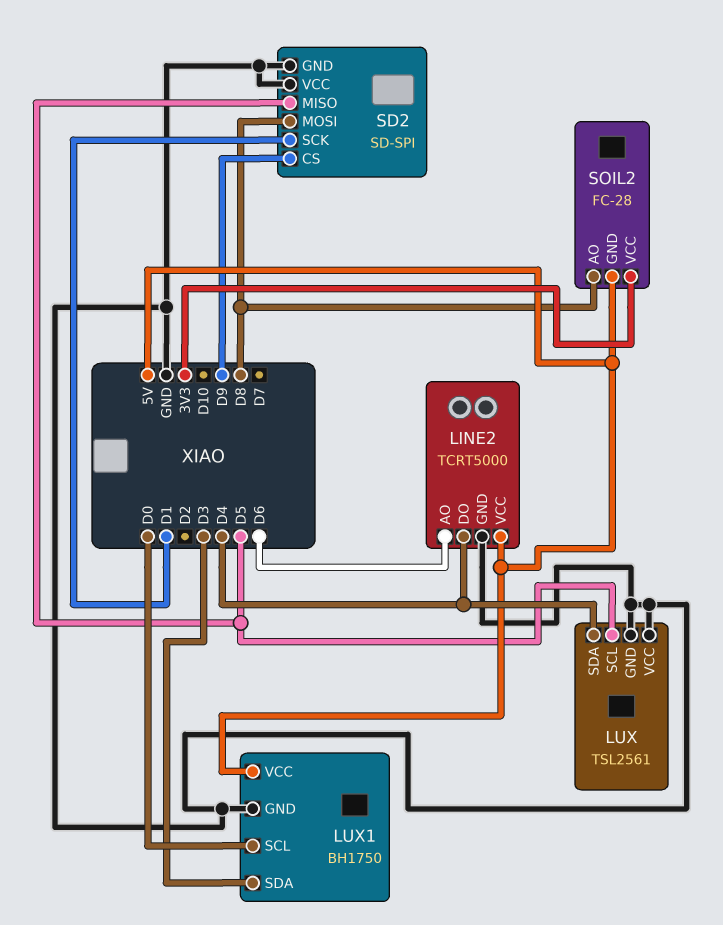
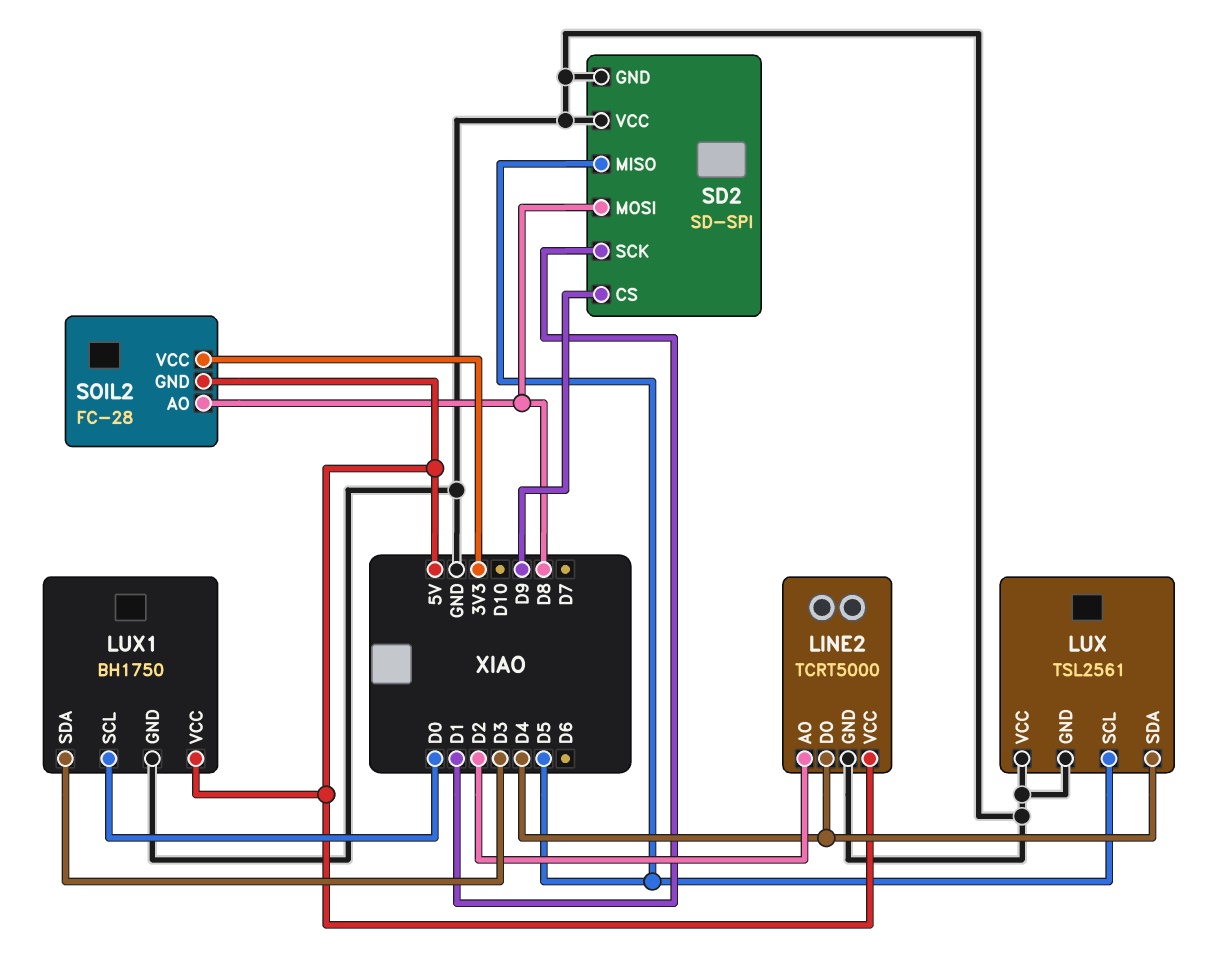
LINE2 pin AO: D6 -> D2

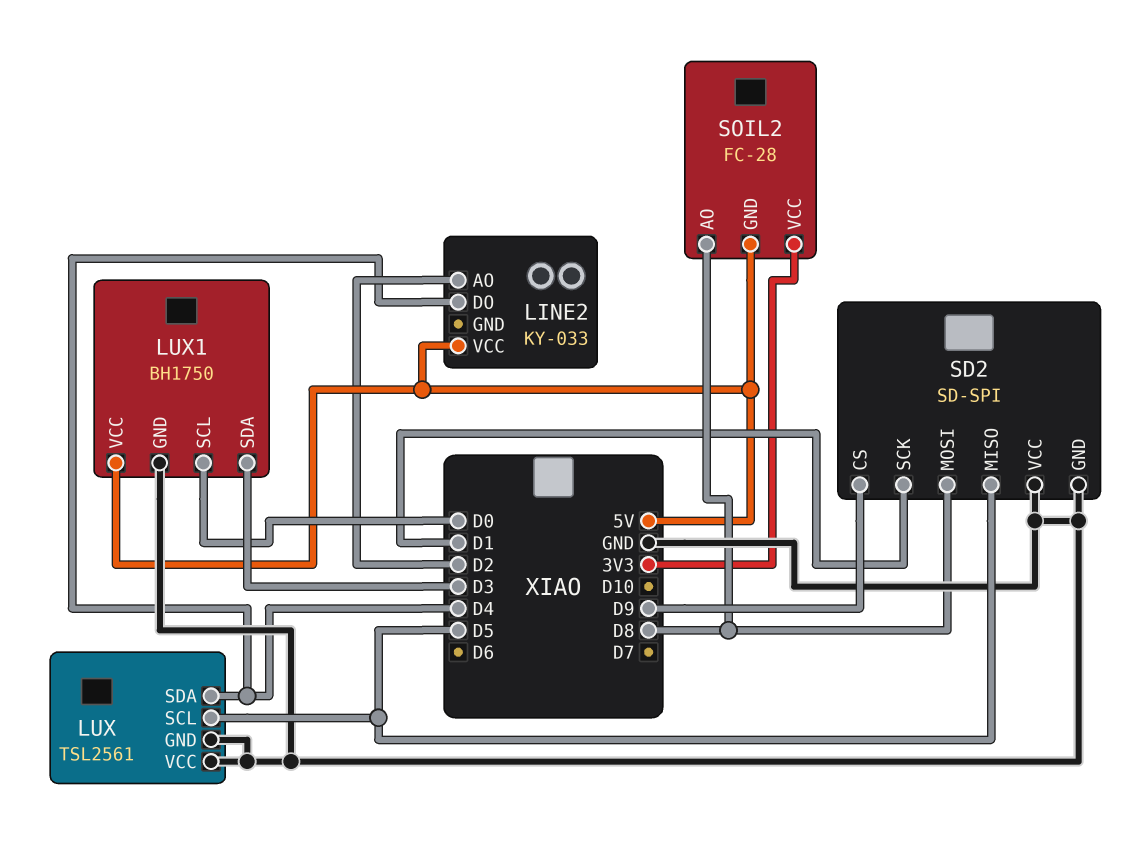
LINE2: TCRT5000 -> KY-033
LINE2 pin GND: GND -> none

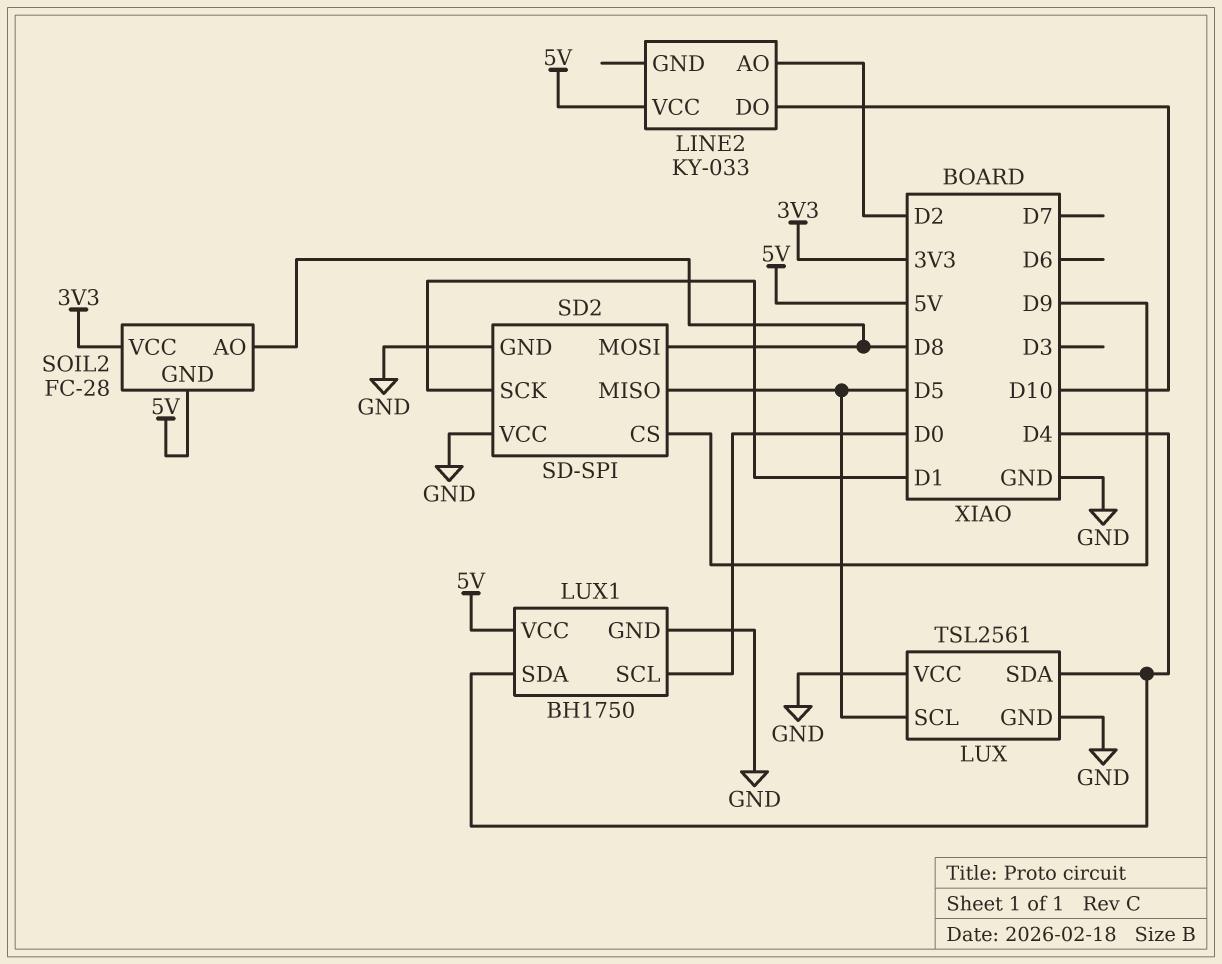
LINE2 pin DO: D4 -> D10
LUX1 pin SDA: D3 -> D4

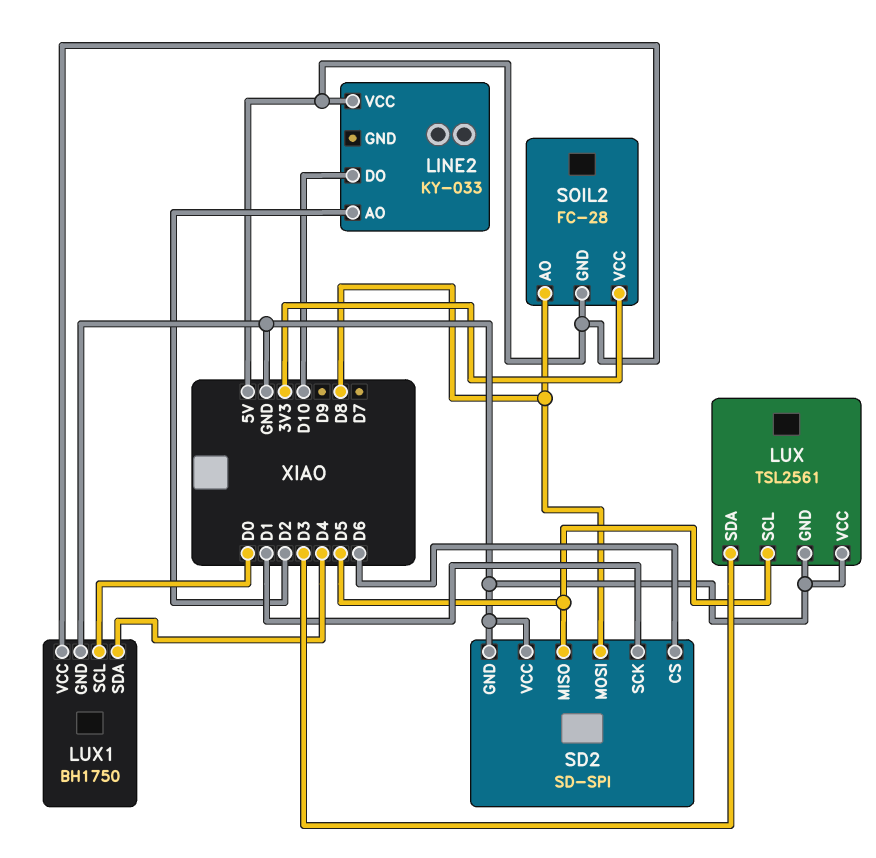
LUX pin SDA: D4 -> D3
SD2 pin CS: D9 -> D6

